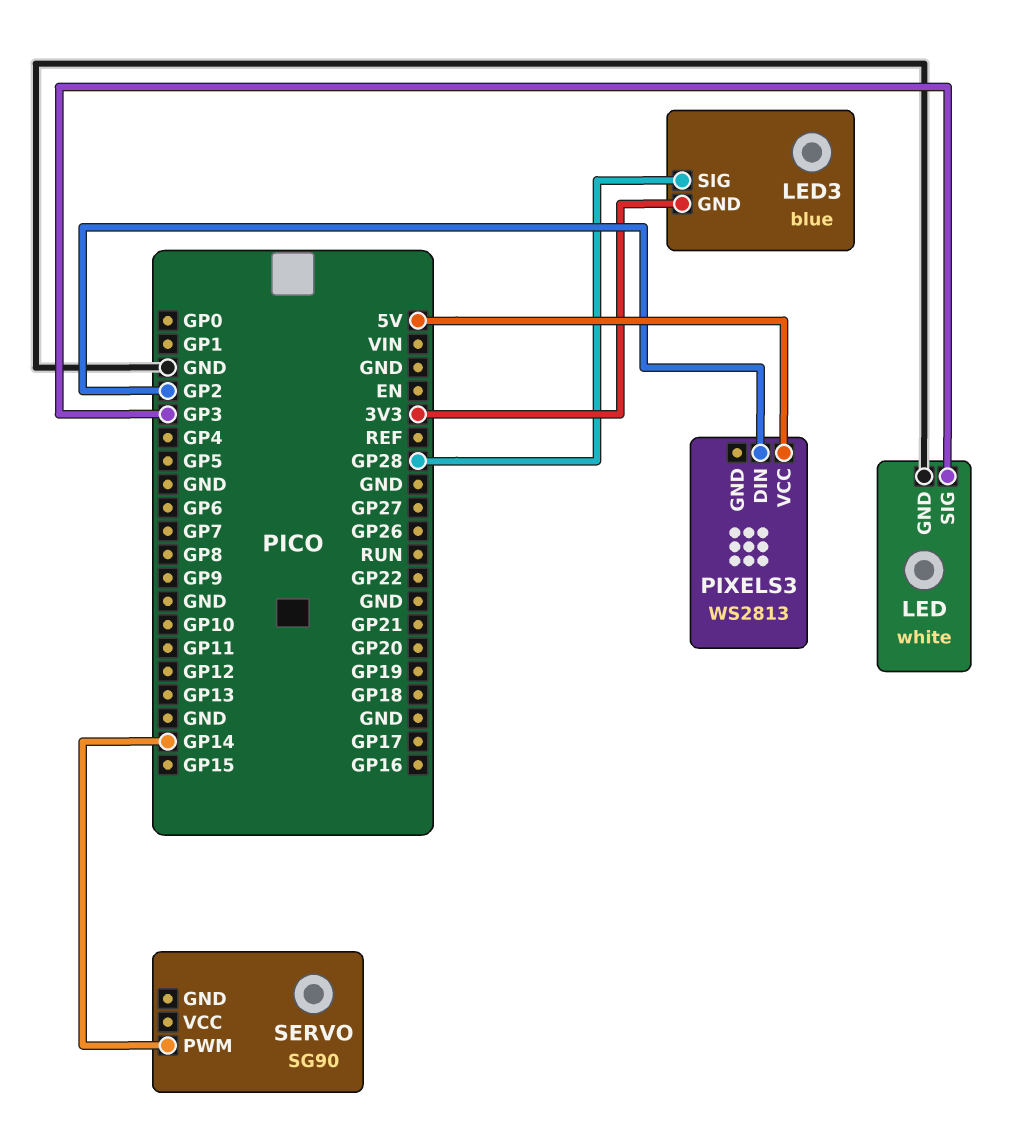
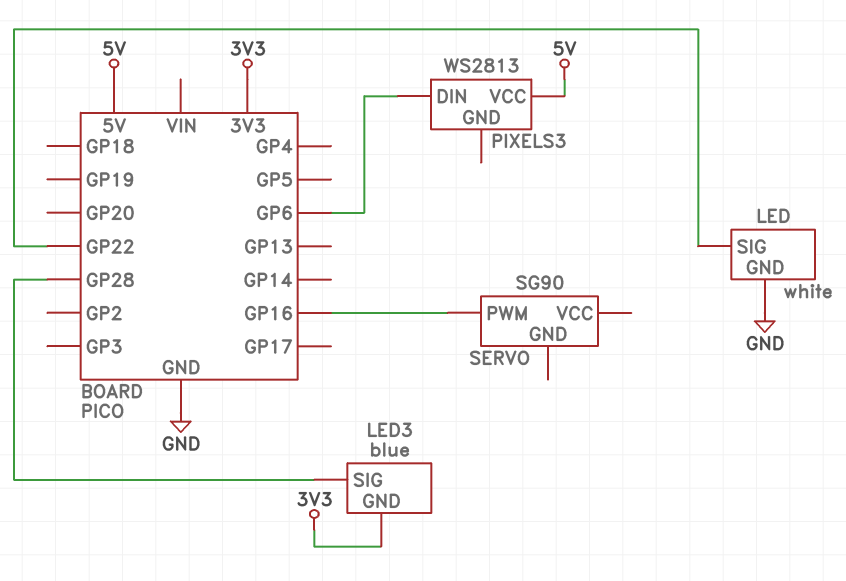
LED pin SIG: GP3 -> GP22
PIXELS3 pin DIN: GP2 -> GP6
SERVO pin PWM: GP14 -> GP16

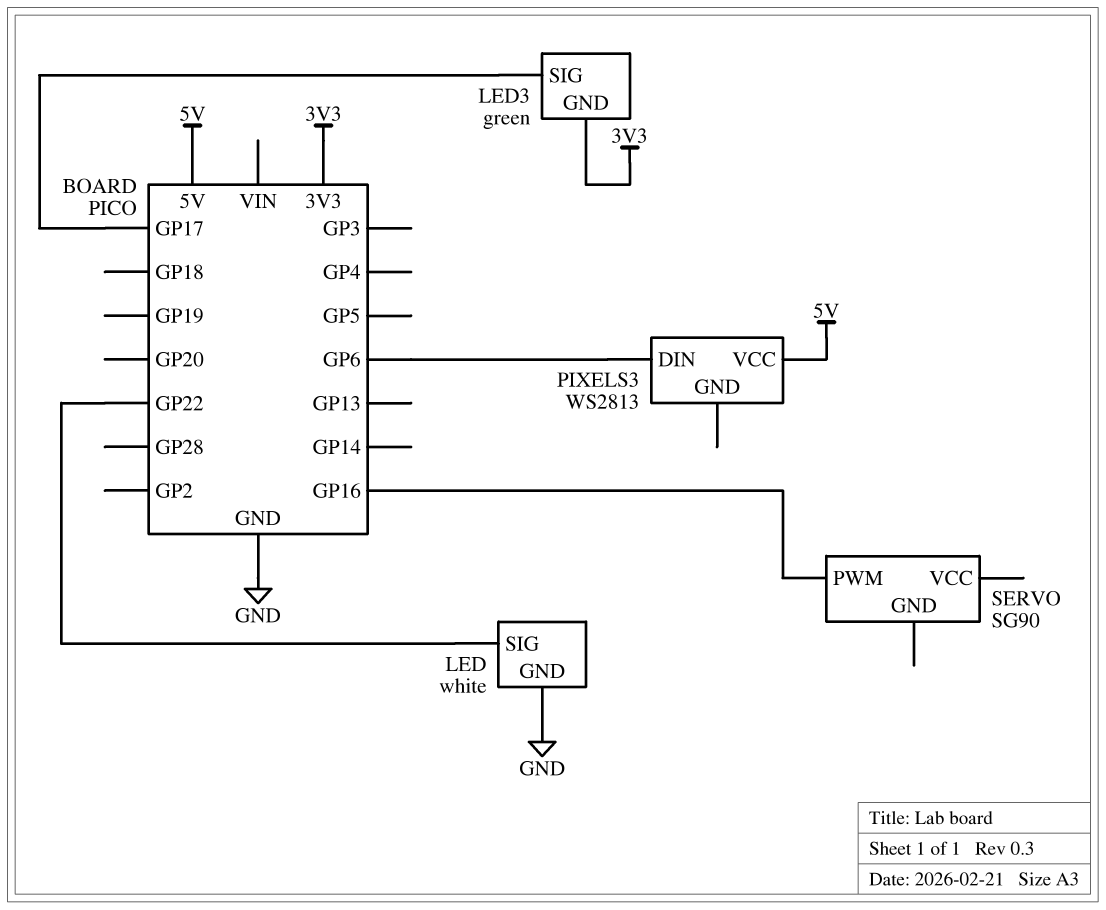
LED3: blue -> green
LED3 pin SIG: GP28 -> GP17

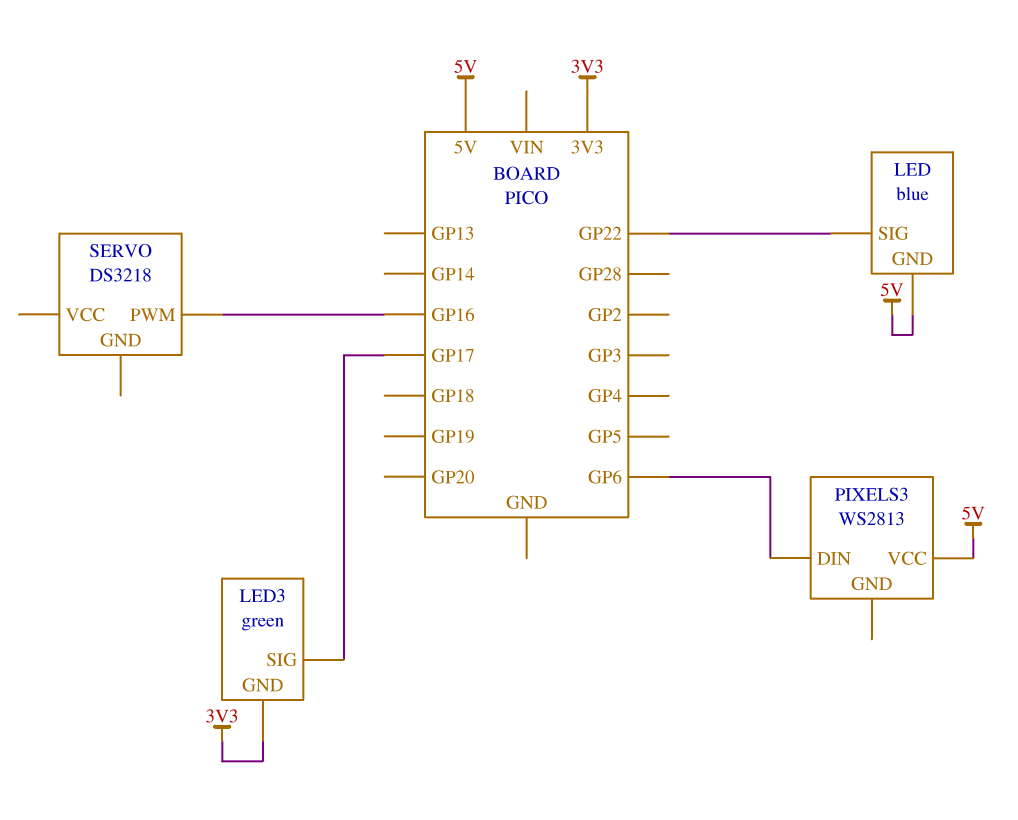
LED: white -> blue
LED pin GND: GND -> 5V
SERVO: SG90 -> DS3218

